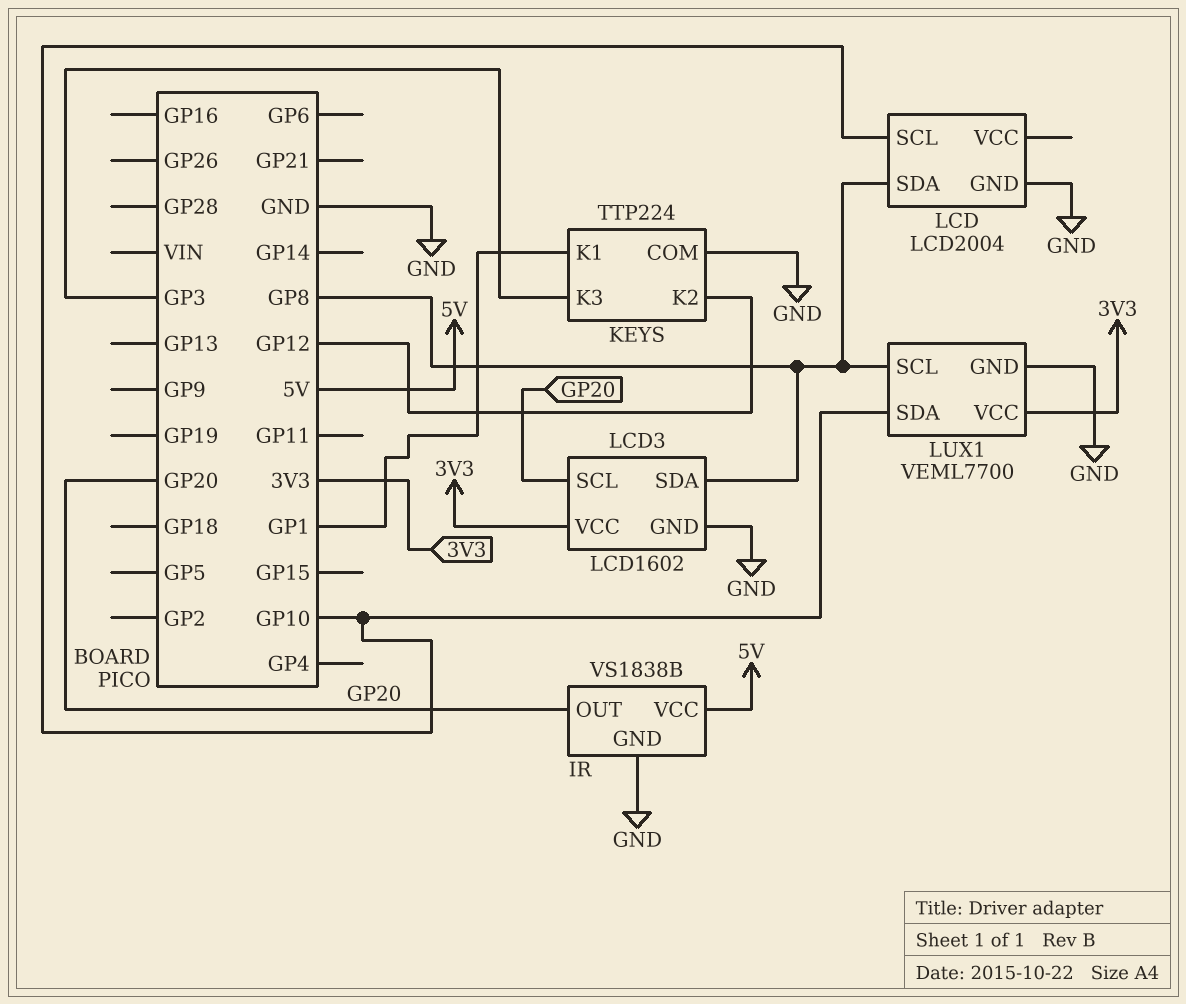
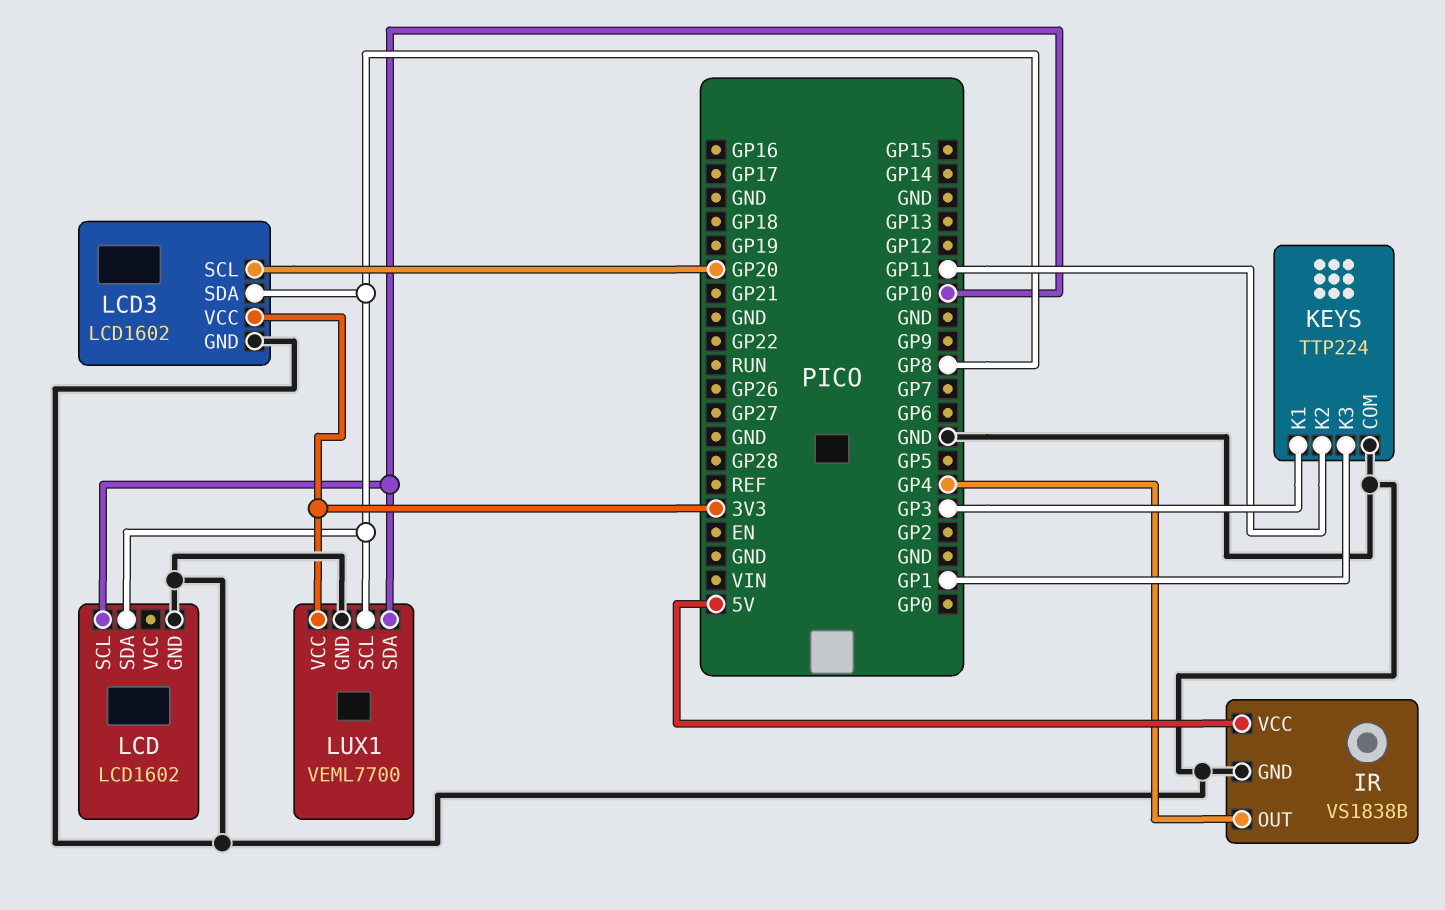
IR pin OUT: GP20 -> GP4
KEYS pin K1: GP1 -> GP3
KEYS pin K2: GP12 -> GP11
KEYS pin K3: GP3 -> GP1
LCD: LCD2004 -> LCD1602

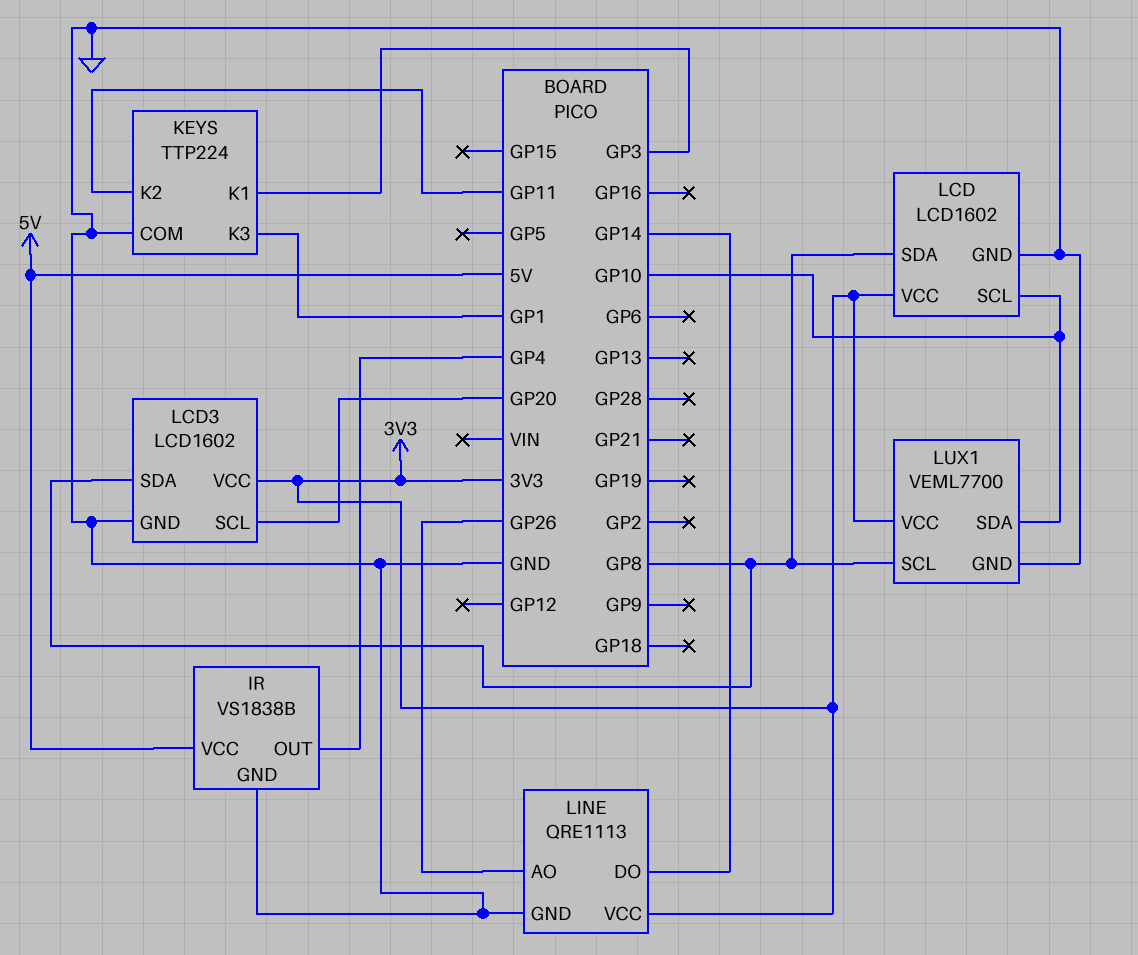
LCD pin VCC: none -> 3V3
LINE: none -> QRE1113
LINE pin AO: none -> GP26
LINE pin DO: none -> GP14
LINE pin GND: none -> GND
LINE pin VCC: none -> 3V3

